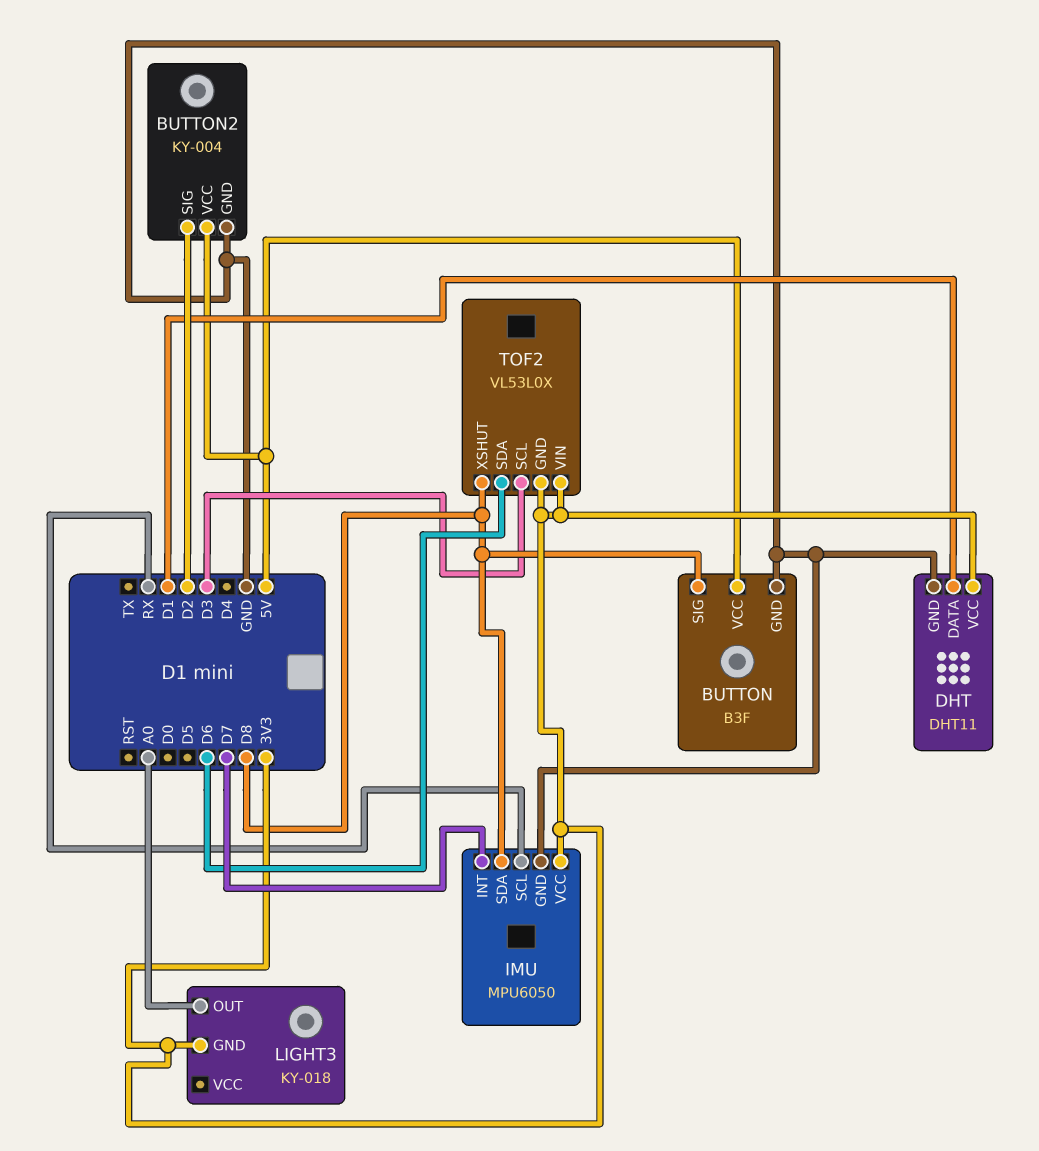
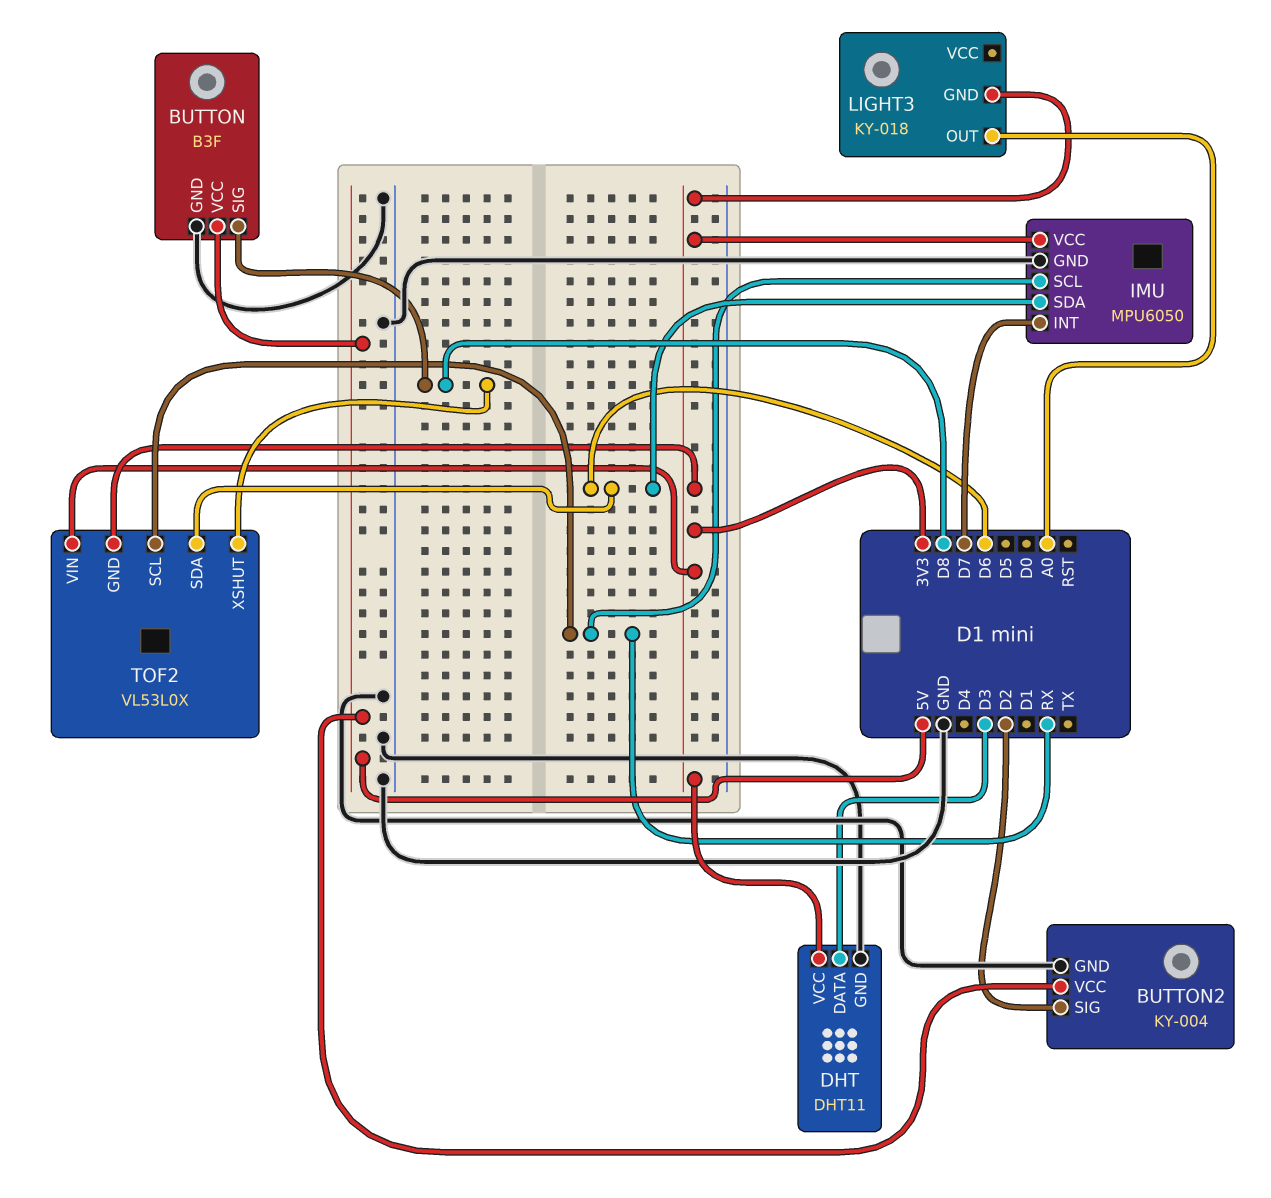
DHT pin DATA: D1 -> D3
IMU pin SDA: D8 -> D6
TOF2 pin SCL: D3 -> RX

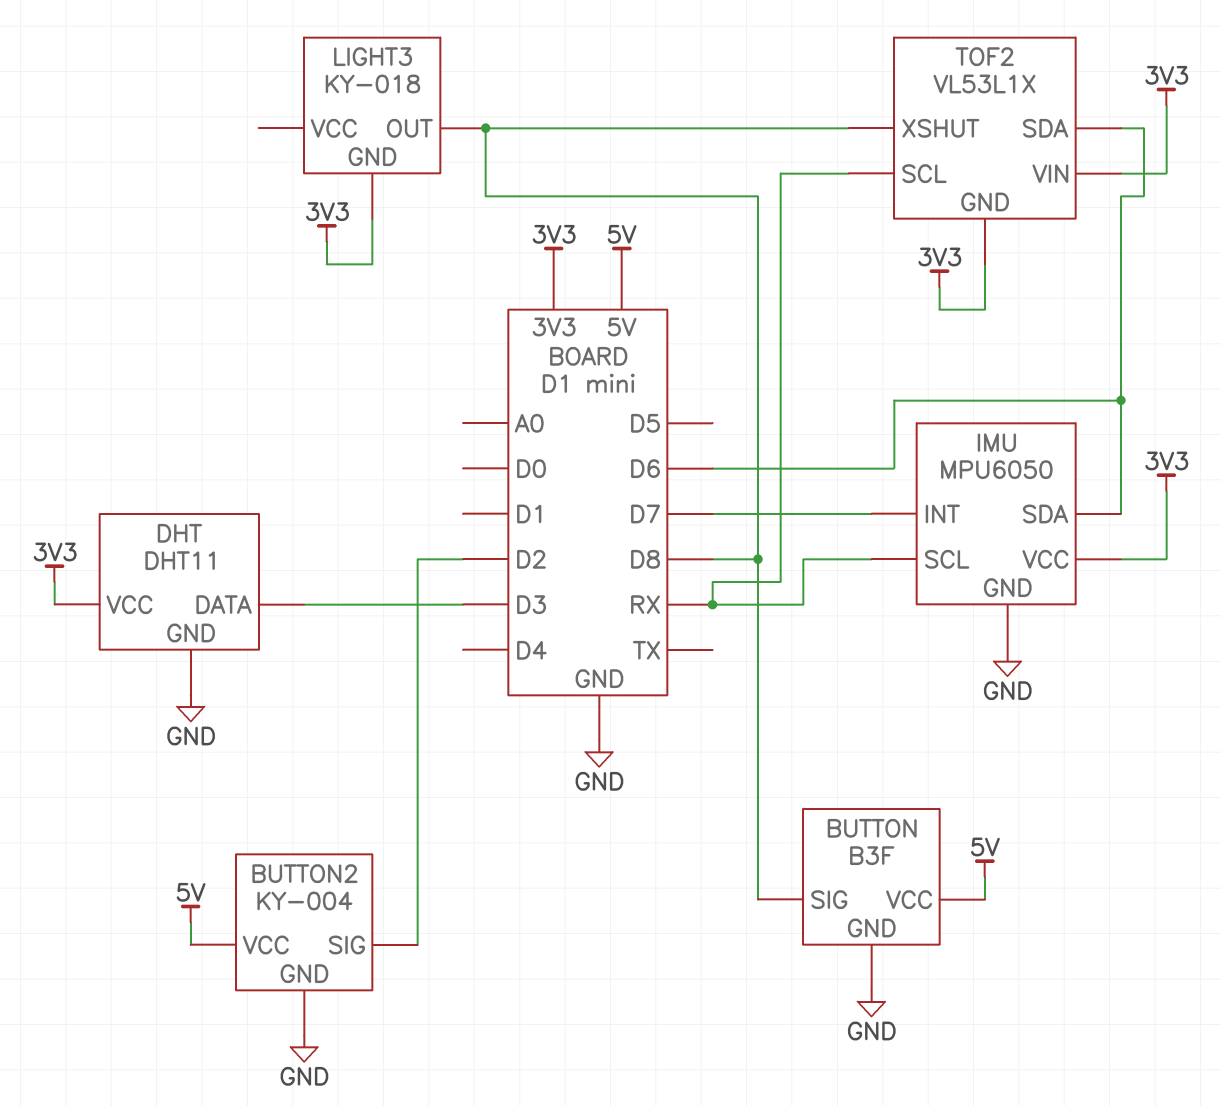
LIGHT3 pin OUT: A0 -> D8
TOF2: VL53L0X -> VL53L1X

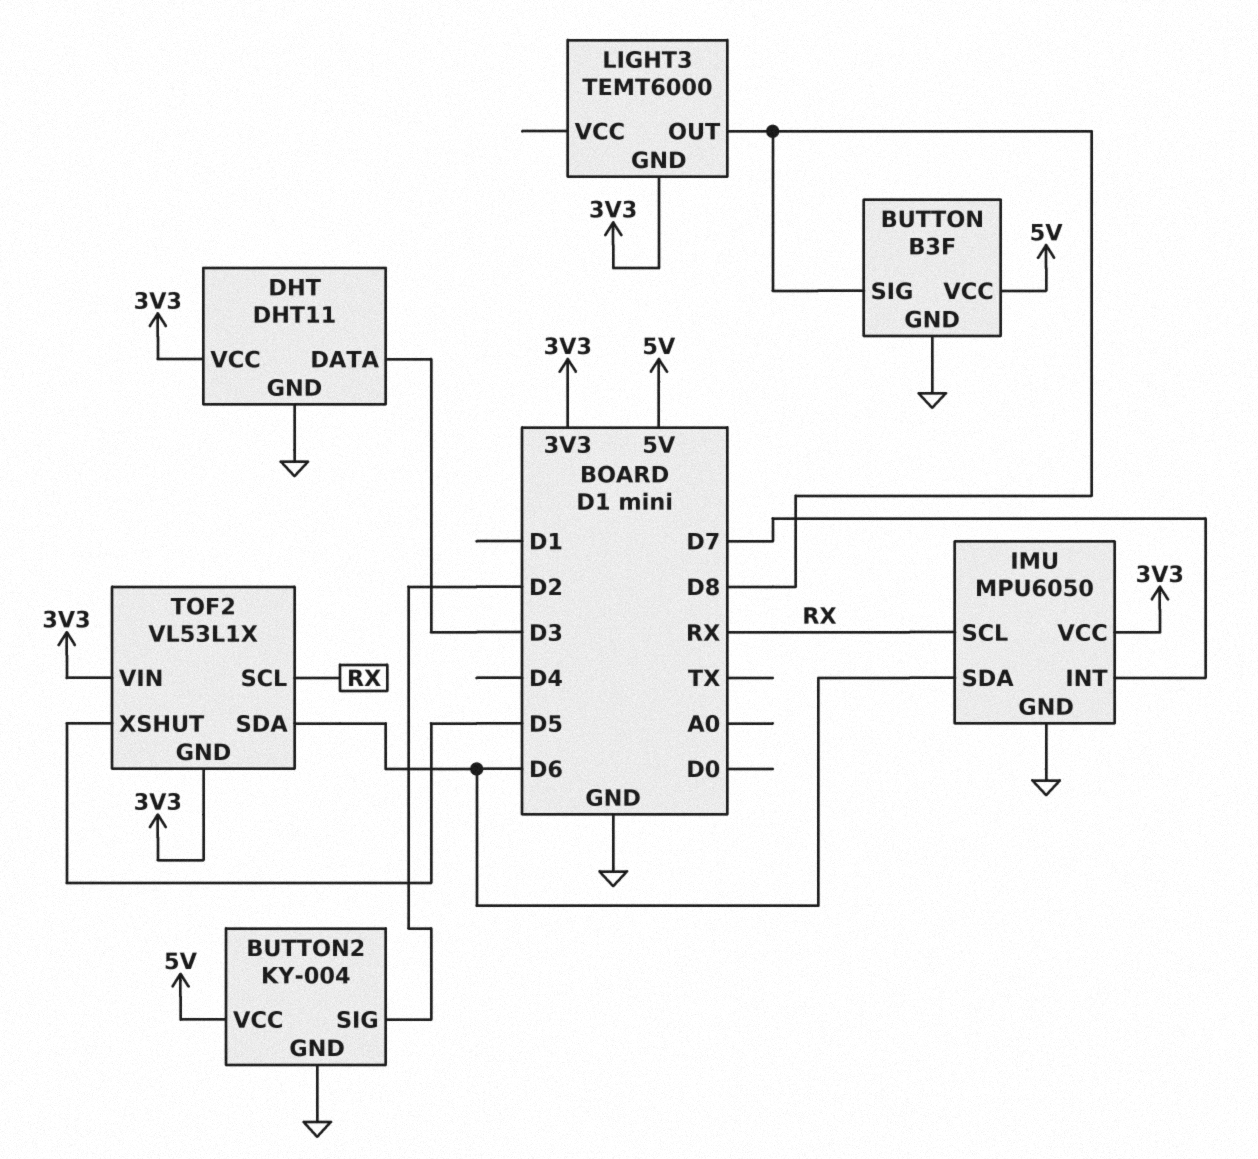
LIGHT3: KY-018 -> TEMT6000
TOF2 pin XSHUT: D8 -> D5

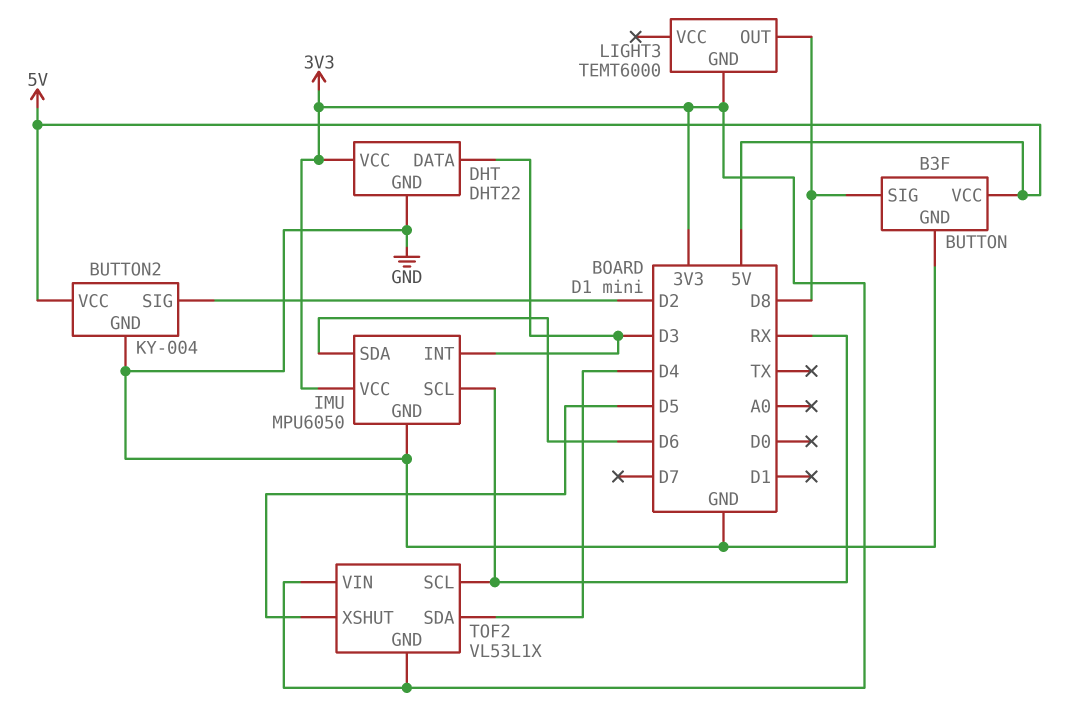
DHT: DHT11 -> DHT22
IMU pin INT: D7 -> D3
TOF2 pin SDA: D6 -> D4

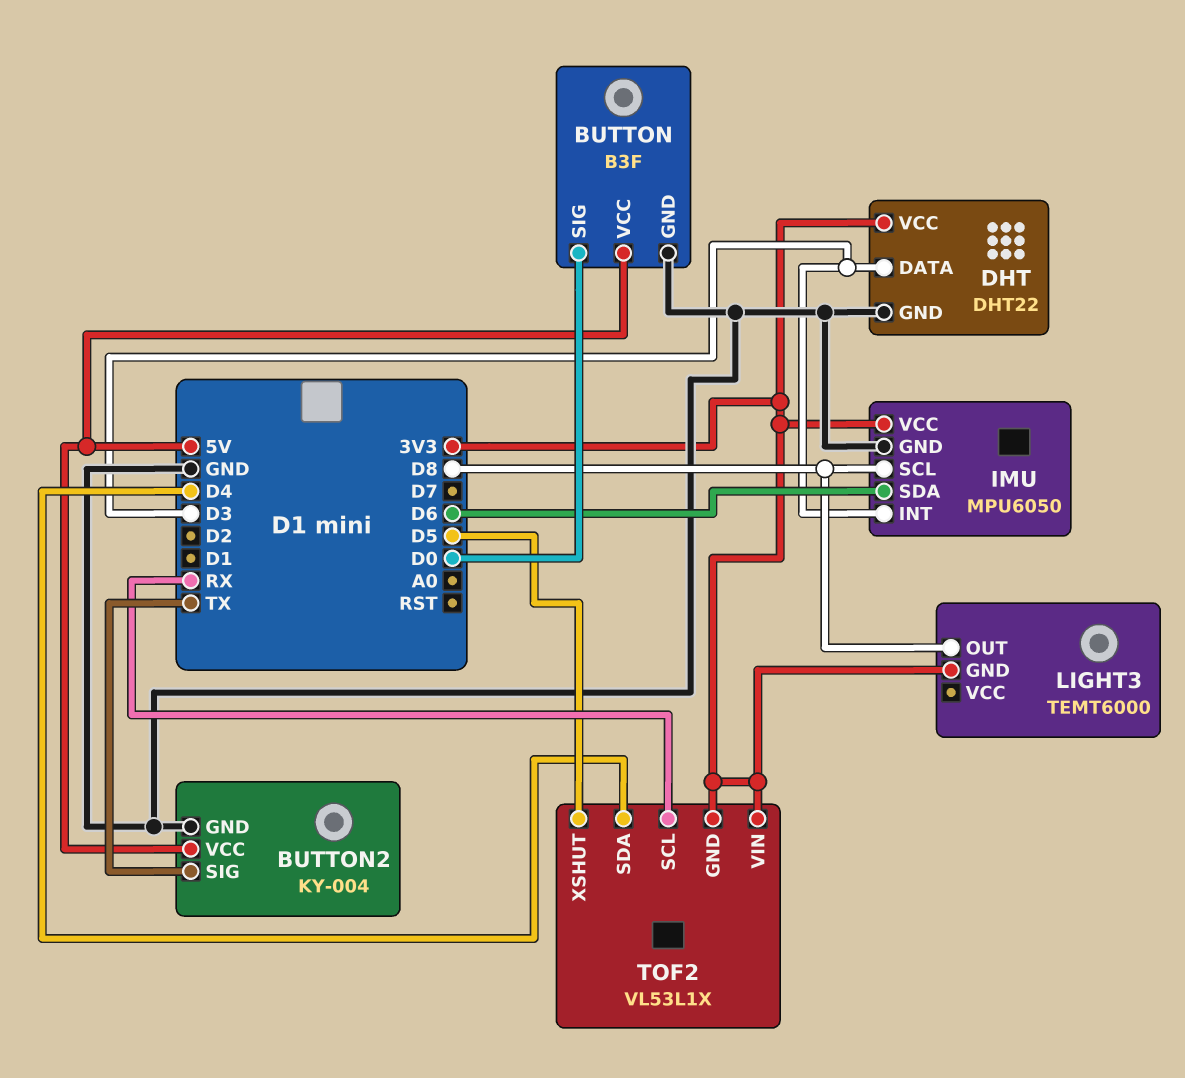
BUTTON pin SIG: D8 -> D0
BUTTON2 pin SIG: D2 -> TX
IMU pin SCL: RX -> D8

